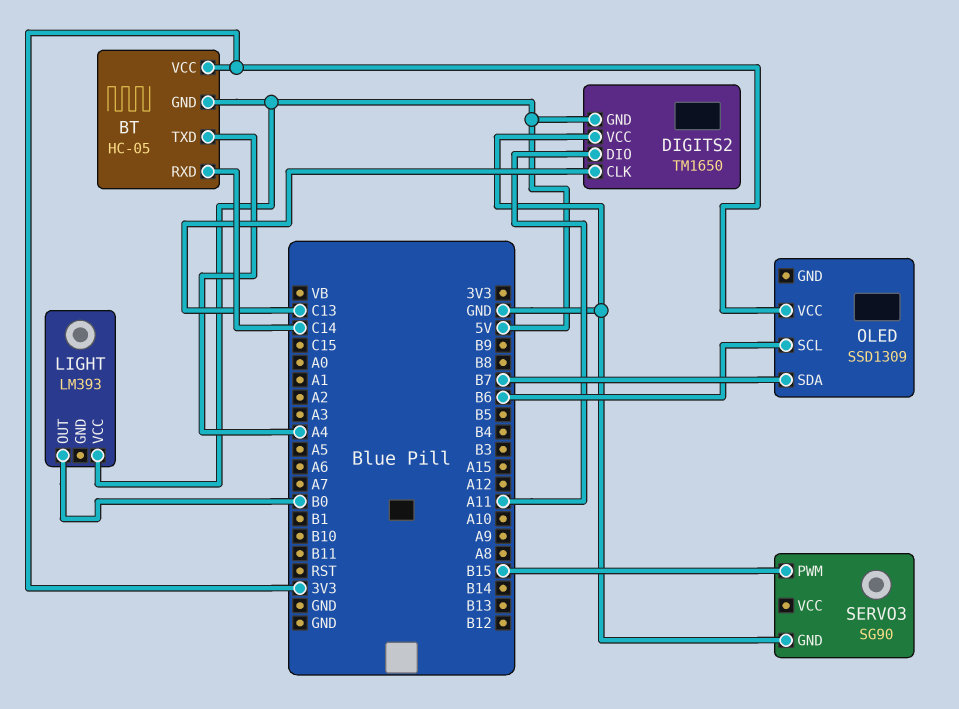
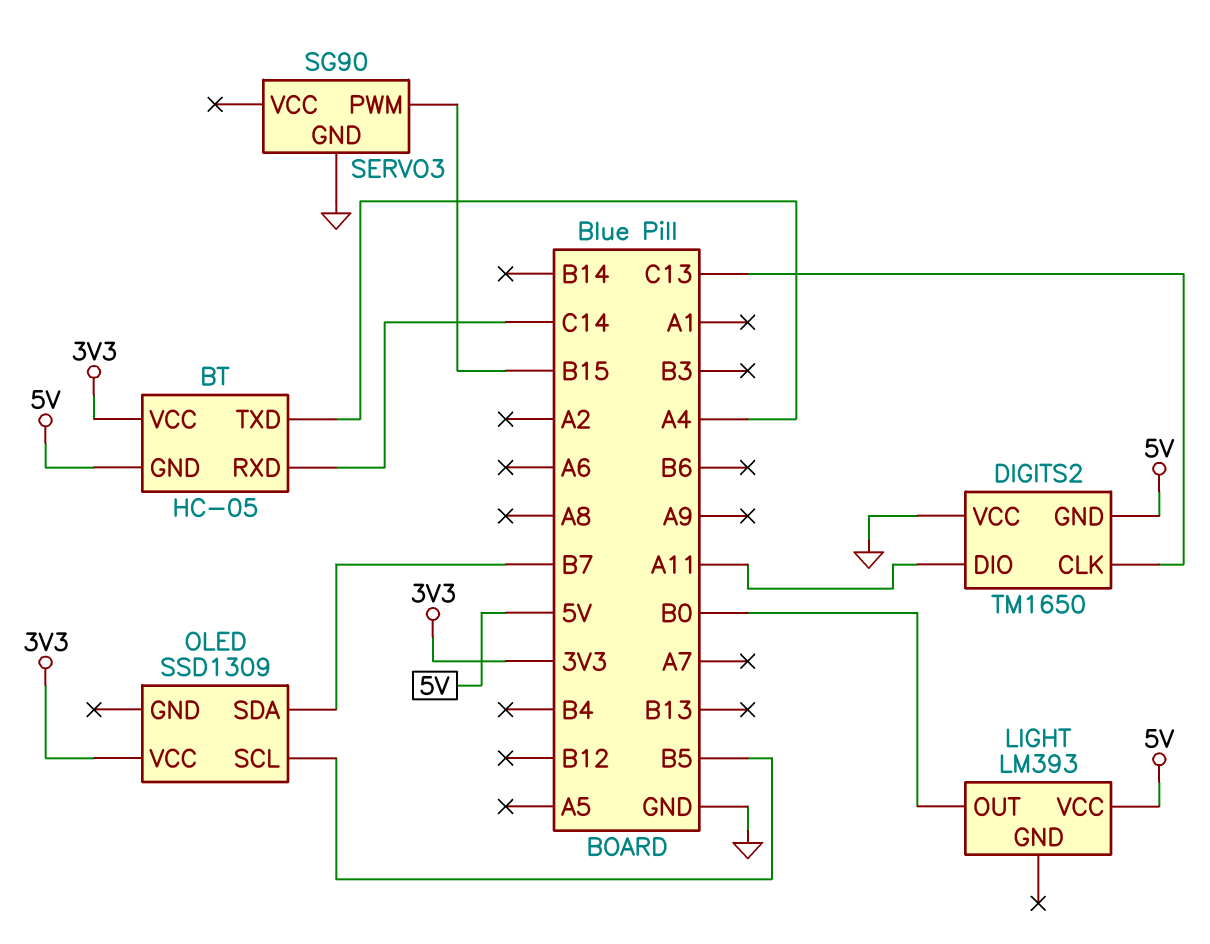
OLED pin SCL: B6 -> B5

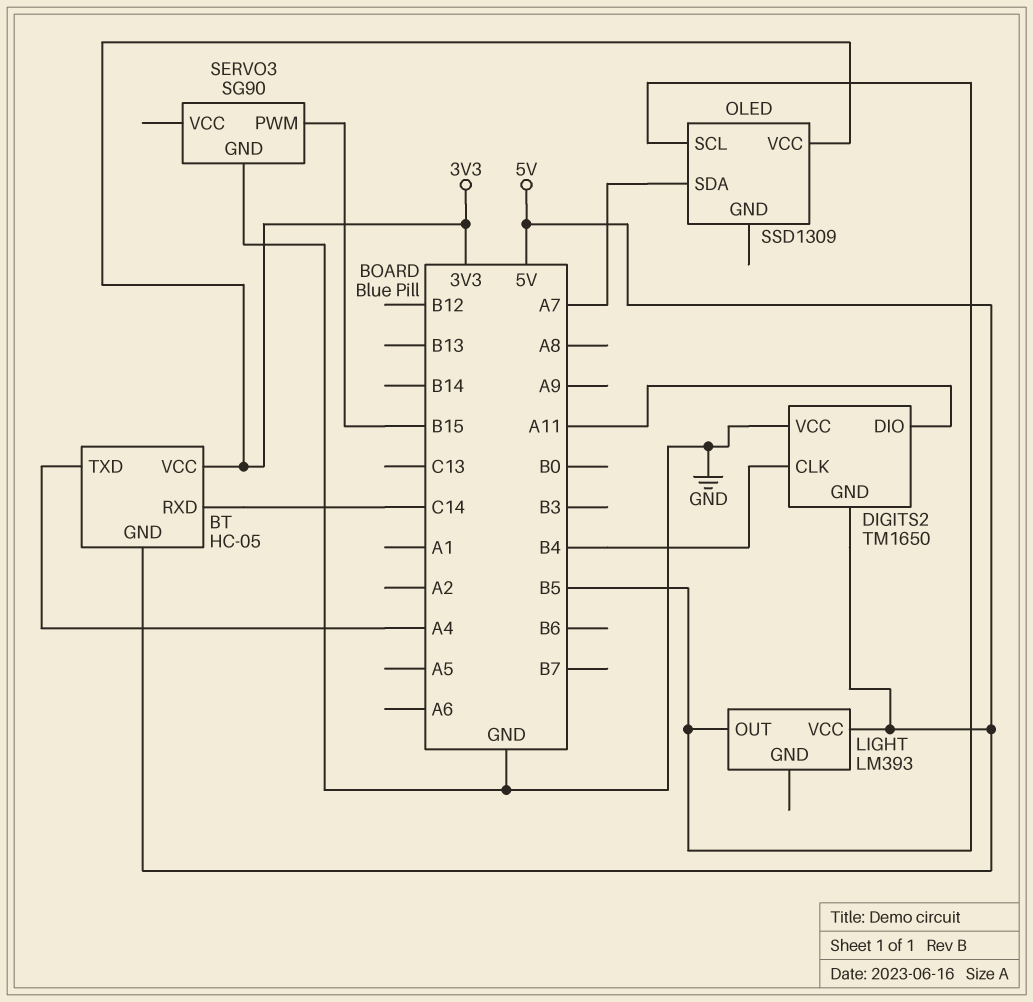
DIGITS2 pin CLK: C13 -> B4
LIGHT pin OUT: B0 -> B5
OLED pin SDA: B7 -> A7

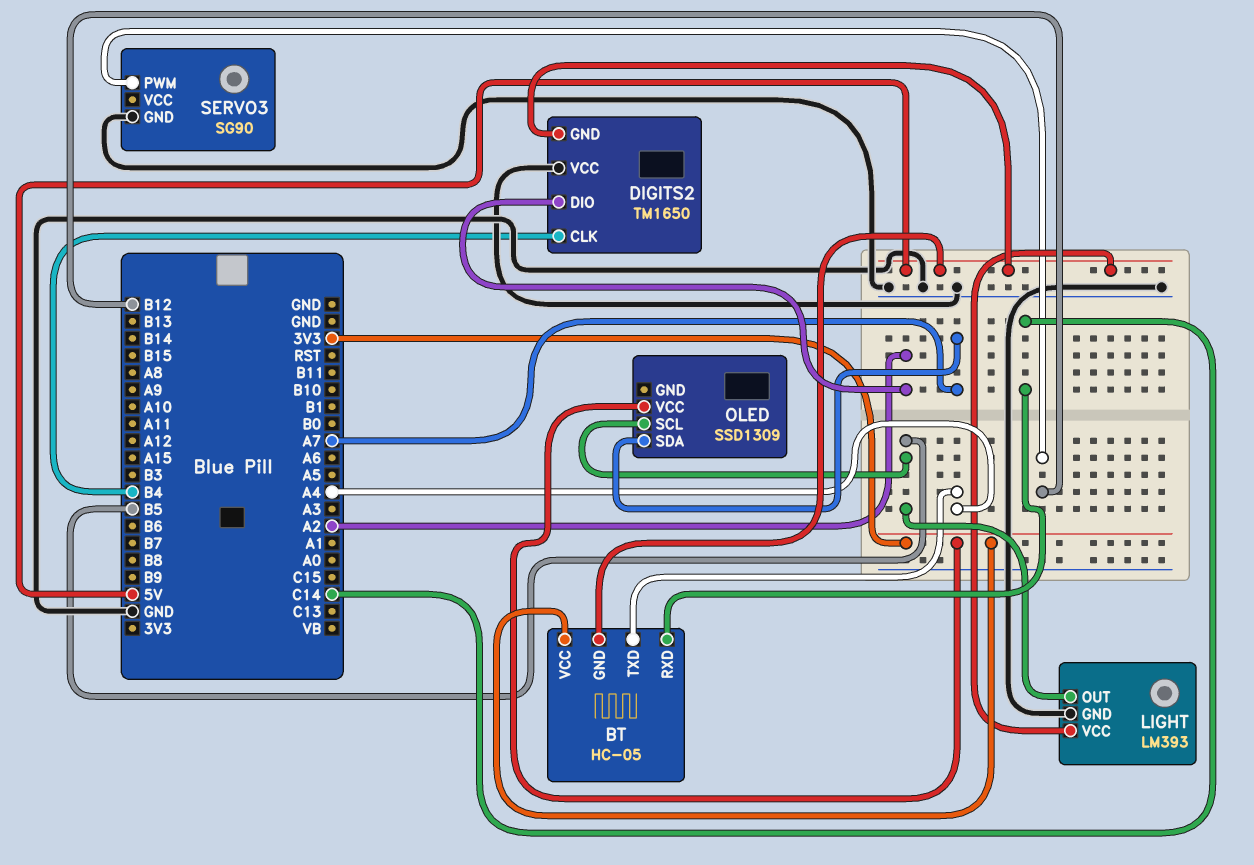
DIGITS2 pin DIO: A11 -> A2
LIGHT pin GND: none -> GND
SERVO3 pin PWM: B15 -> B12

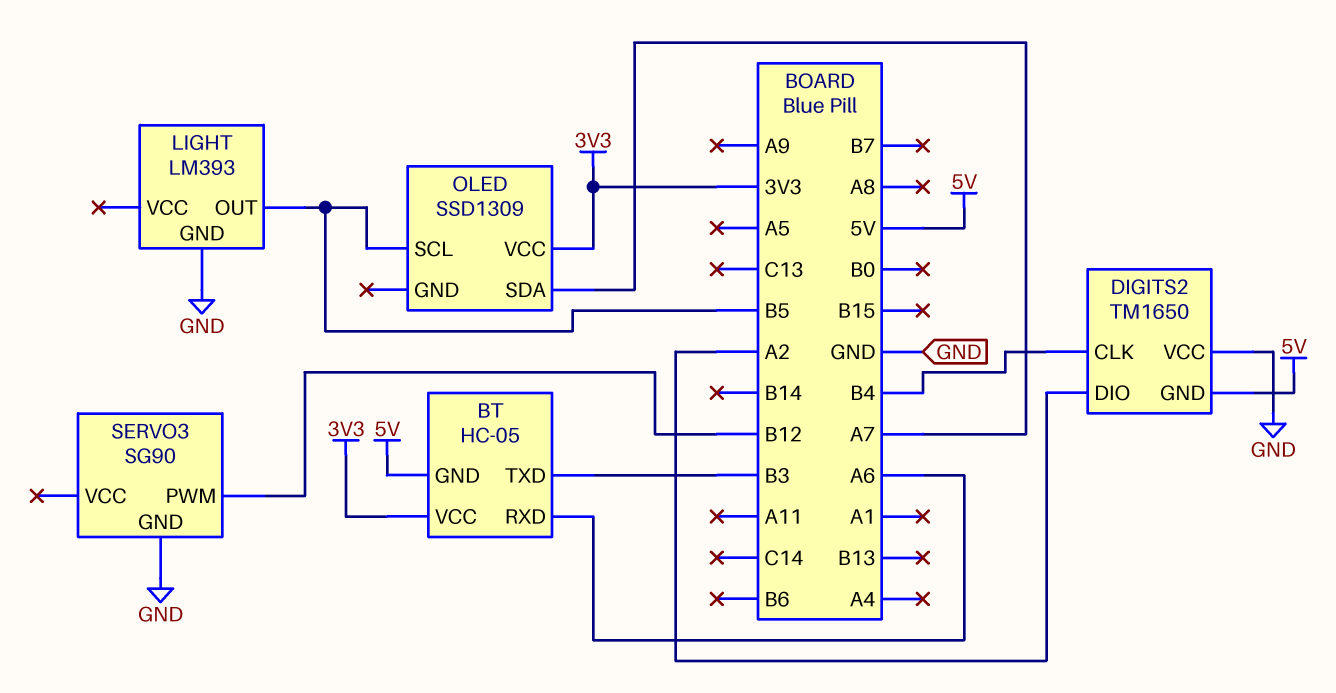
BT pin RXD: C14 -> A6
BT pin TXD: A4 -> B3
LIGHT pin VCC: 5V -> none

